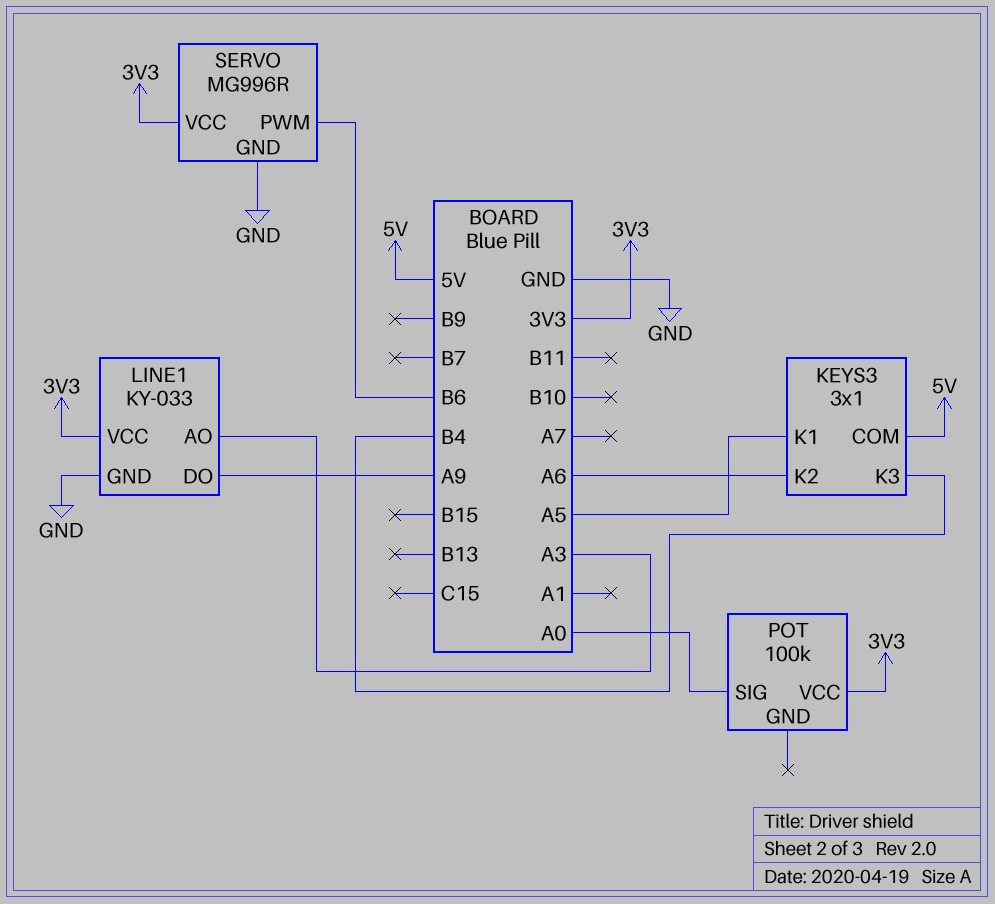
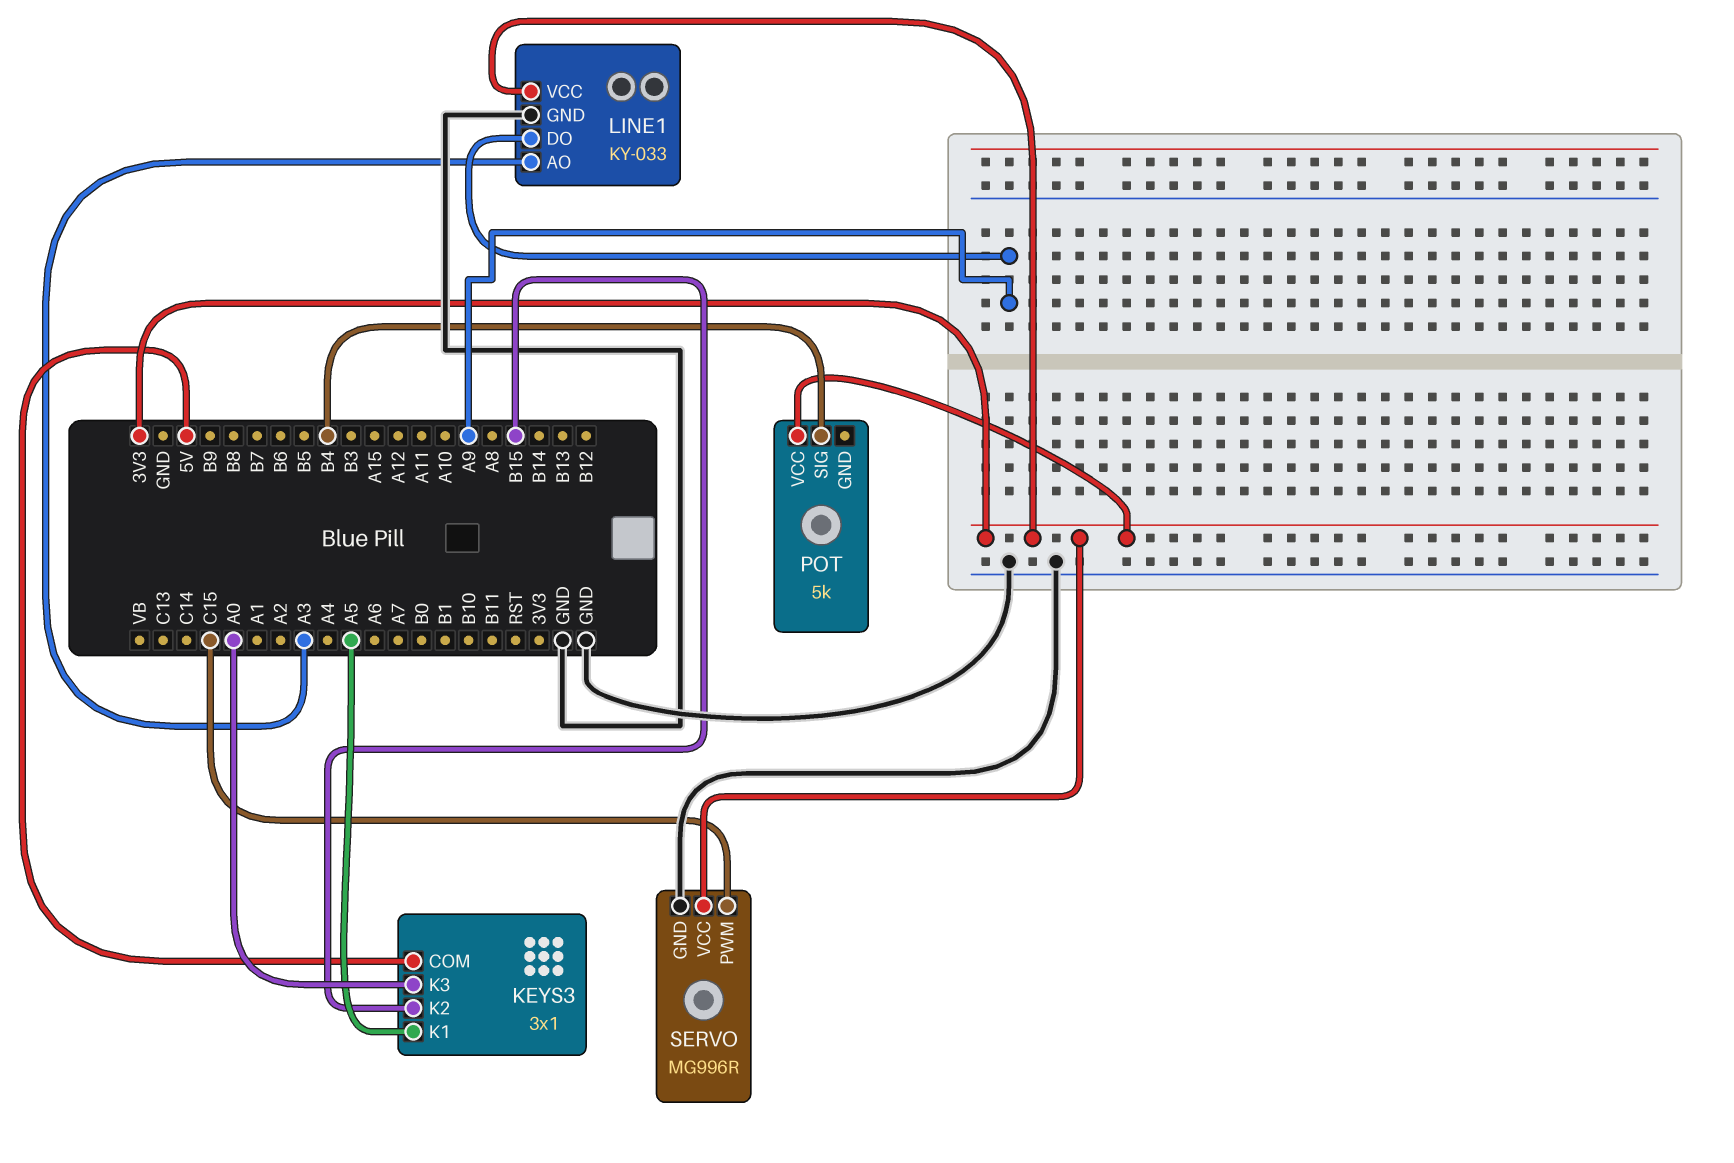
KEYS3 pin K2: A6 -> B15
KEYS3 pin K3: B4 -> A0
POT: 100k -> 5k
POT pin SIG: A0 -> B4
SERVO pin PWM: B6 -> C15

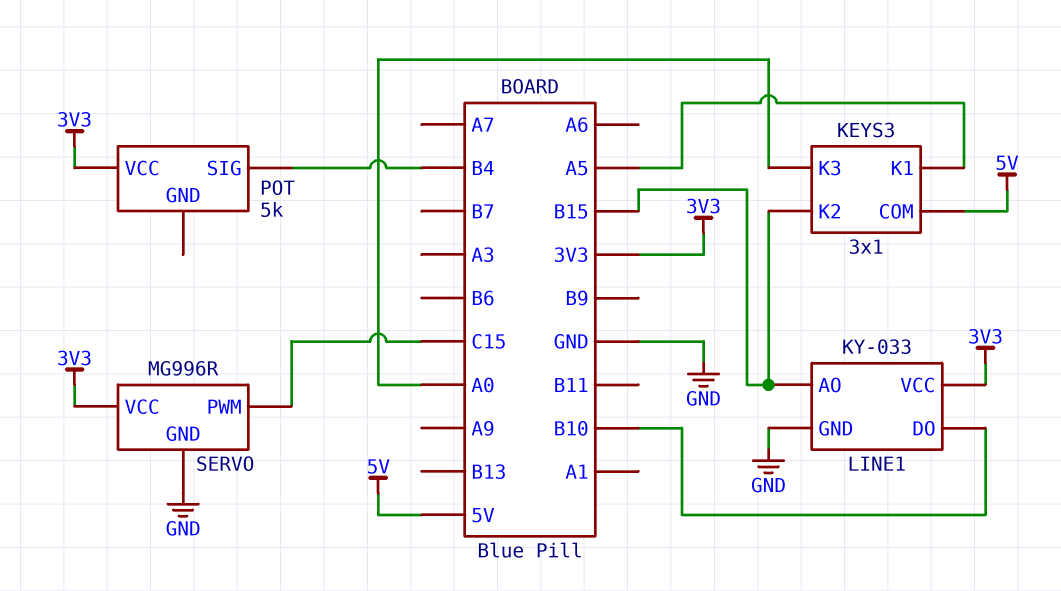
LINE1 pin AO: A3 -> B15
LINE1 pin DO: A9 -> B10

